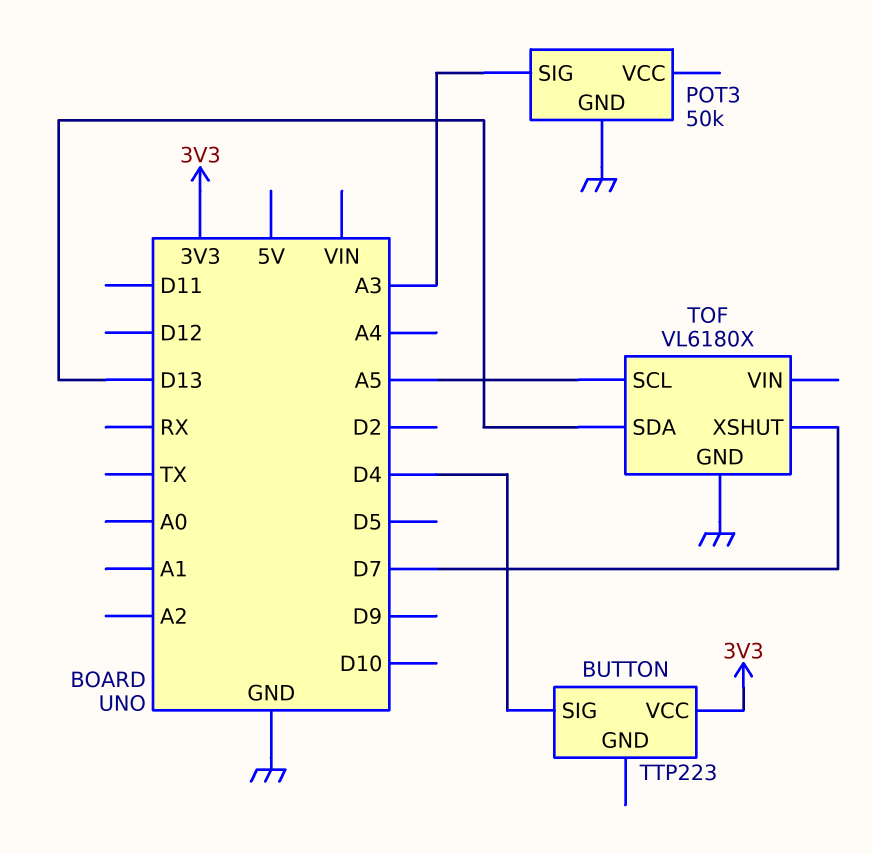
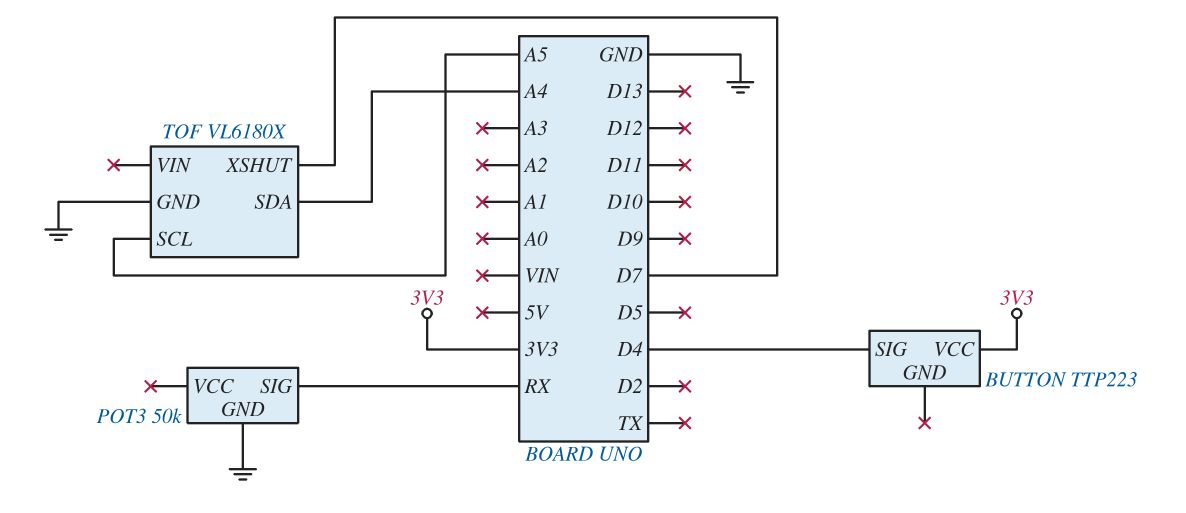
POT3 pin SIG: A3 -> RX
TOF pin SDA: D13 -> A4

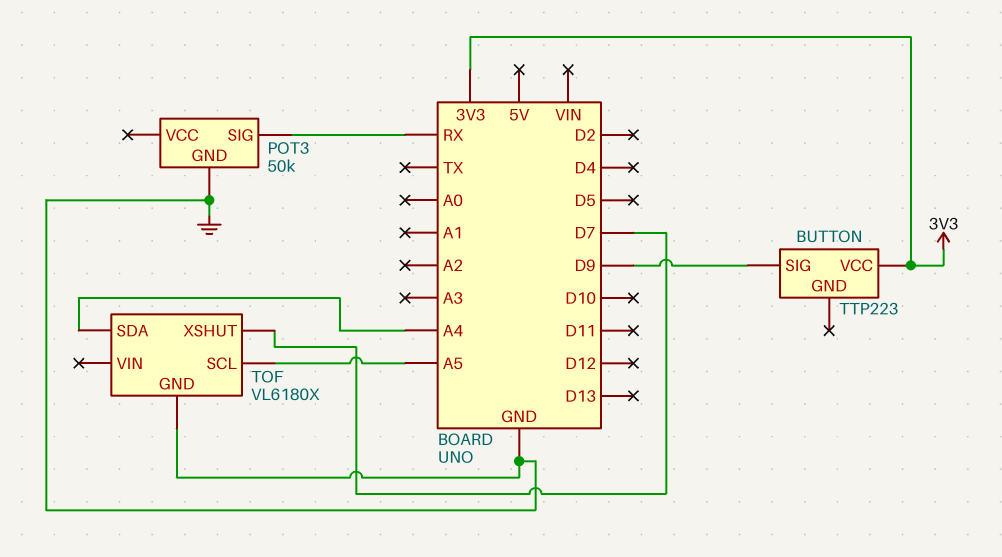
BUTTON pin SIG: D4 -> D9

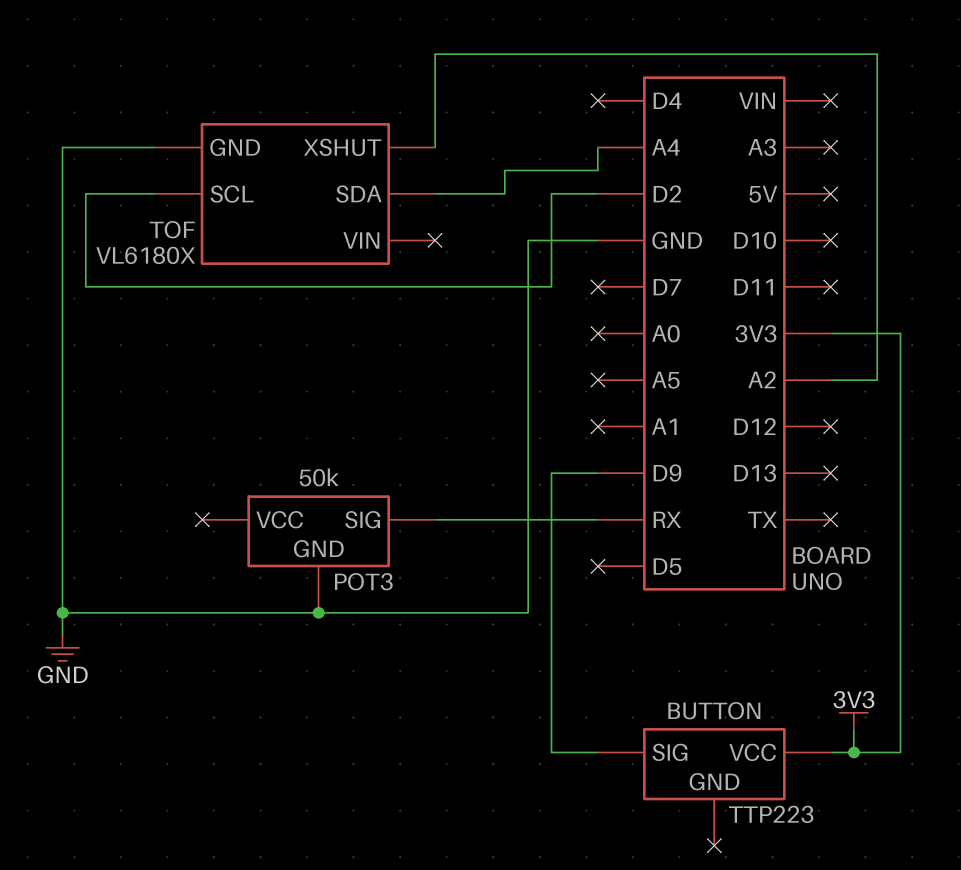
TOF pin SCL: A5 -> D2
TOF pin XSHUT: D7 -> A2

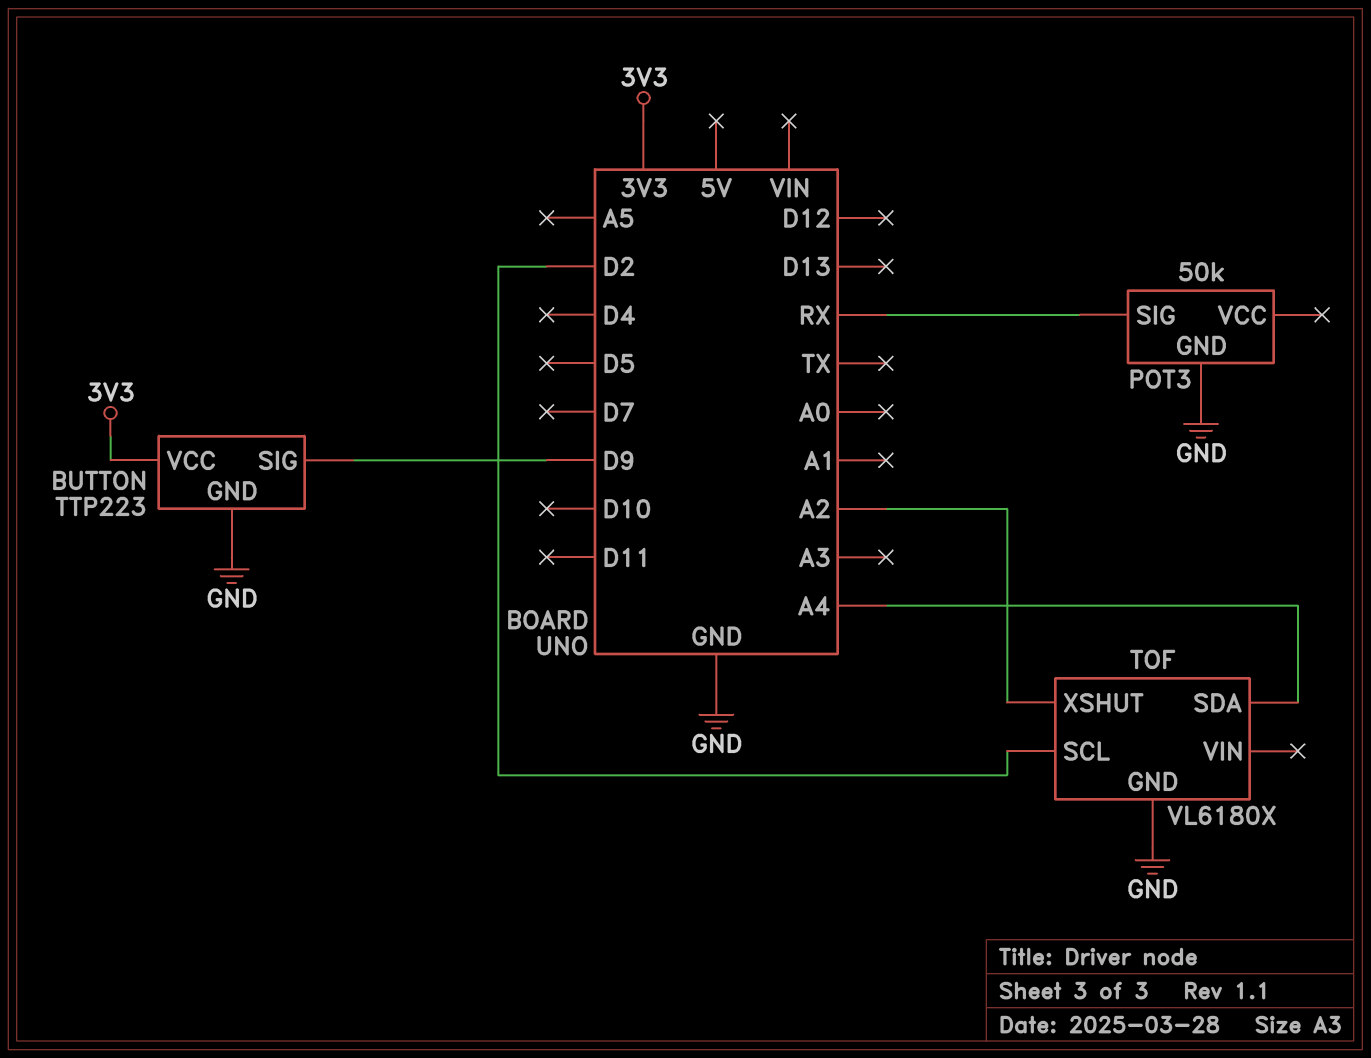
BUTTON pin GND: none -> GND

